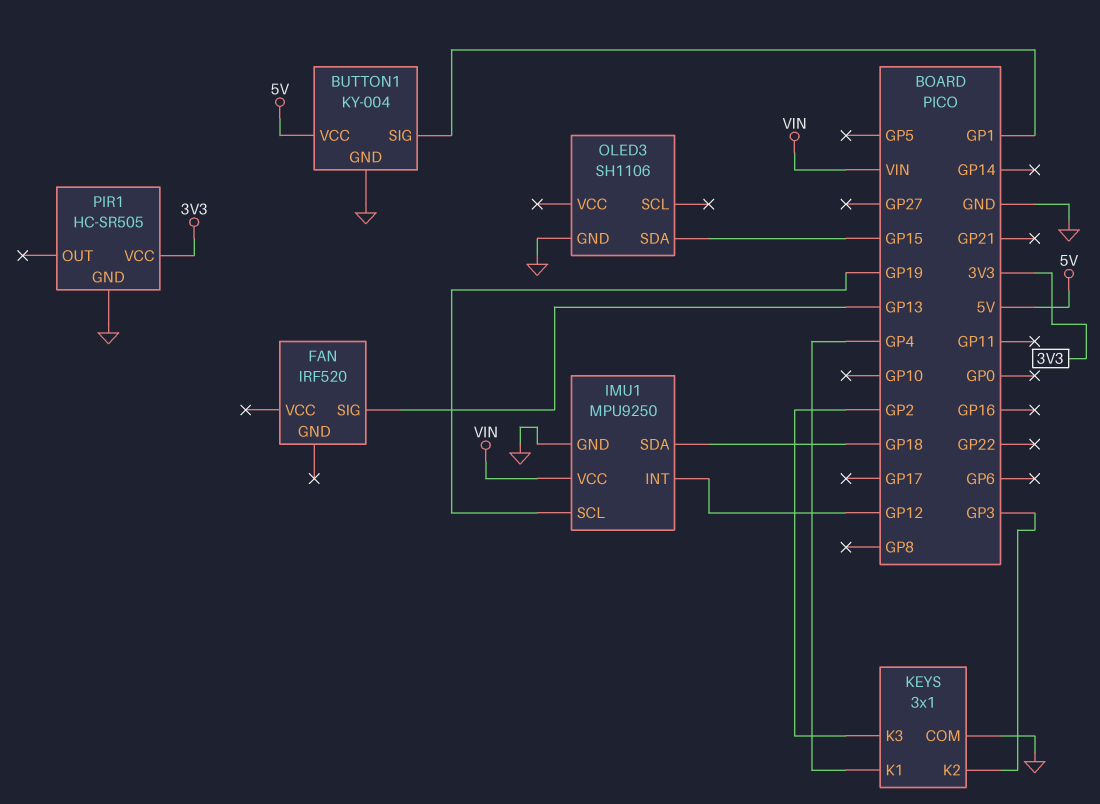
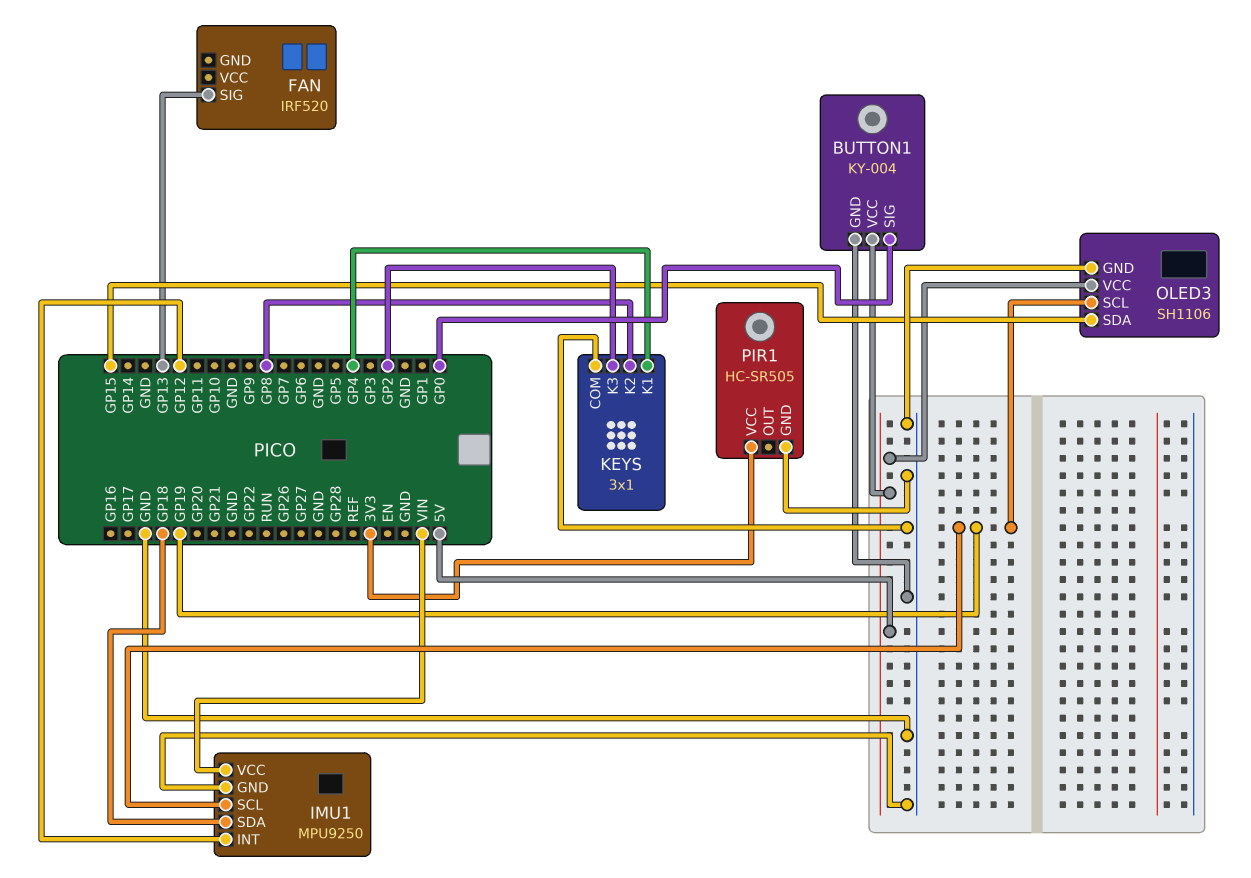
BUTTON1 pin SIG: GP1 -> GP0
KEYS pin K2: GP3 -> GP8
OLED3 pin SCL: none -> GP19
OLED3 pin VCC: none -> 5V

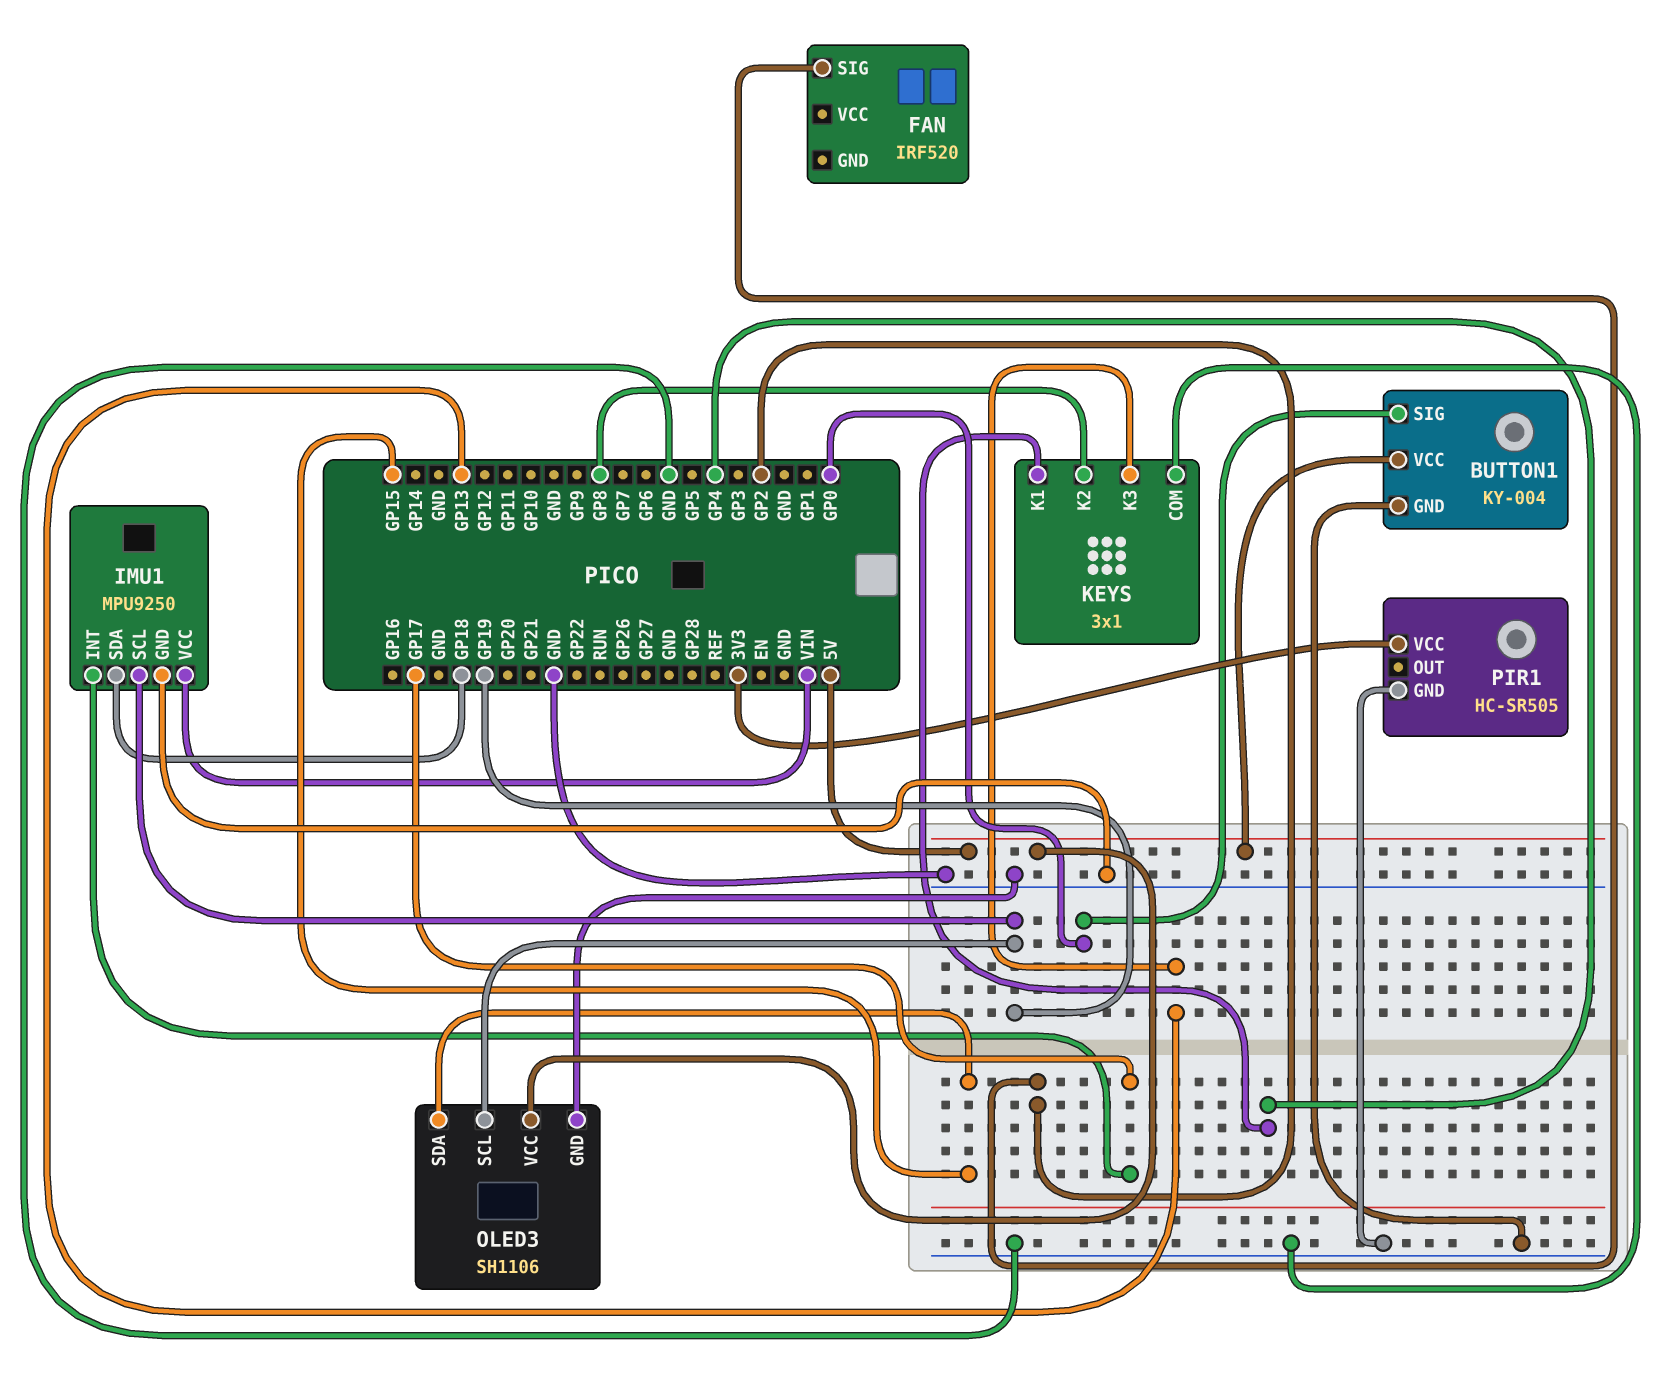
FAN pin SIG: GP13 -> GP2
IMU1 pin INT: GP12 -> GP17
KEYS pin K3: GP2 -> GP13

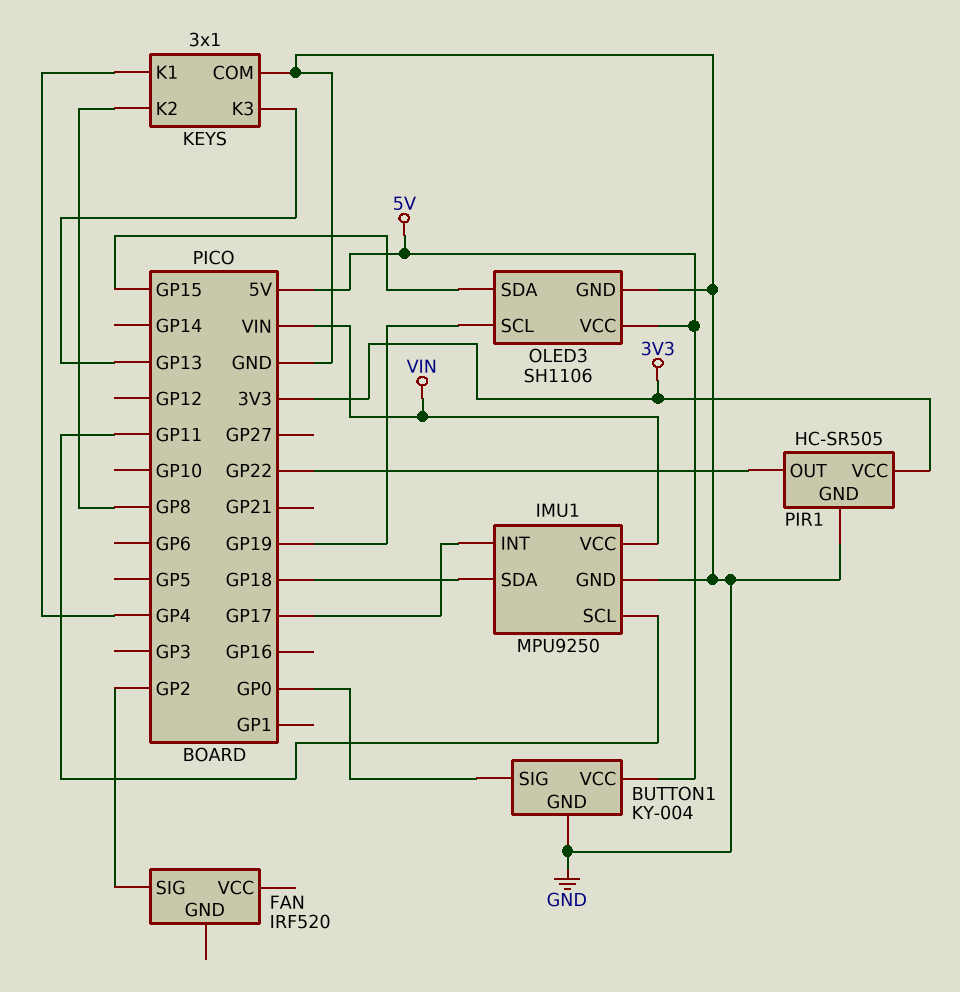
IMU1 pin SCL: GP19 -> GP11
PIR1 pin OUT: none -> GP22

